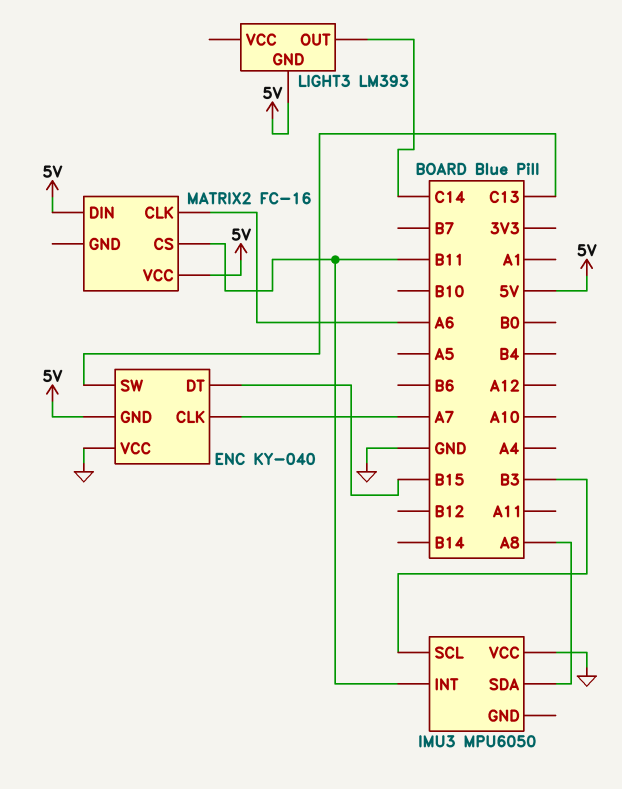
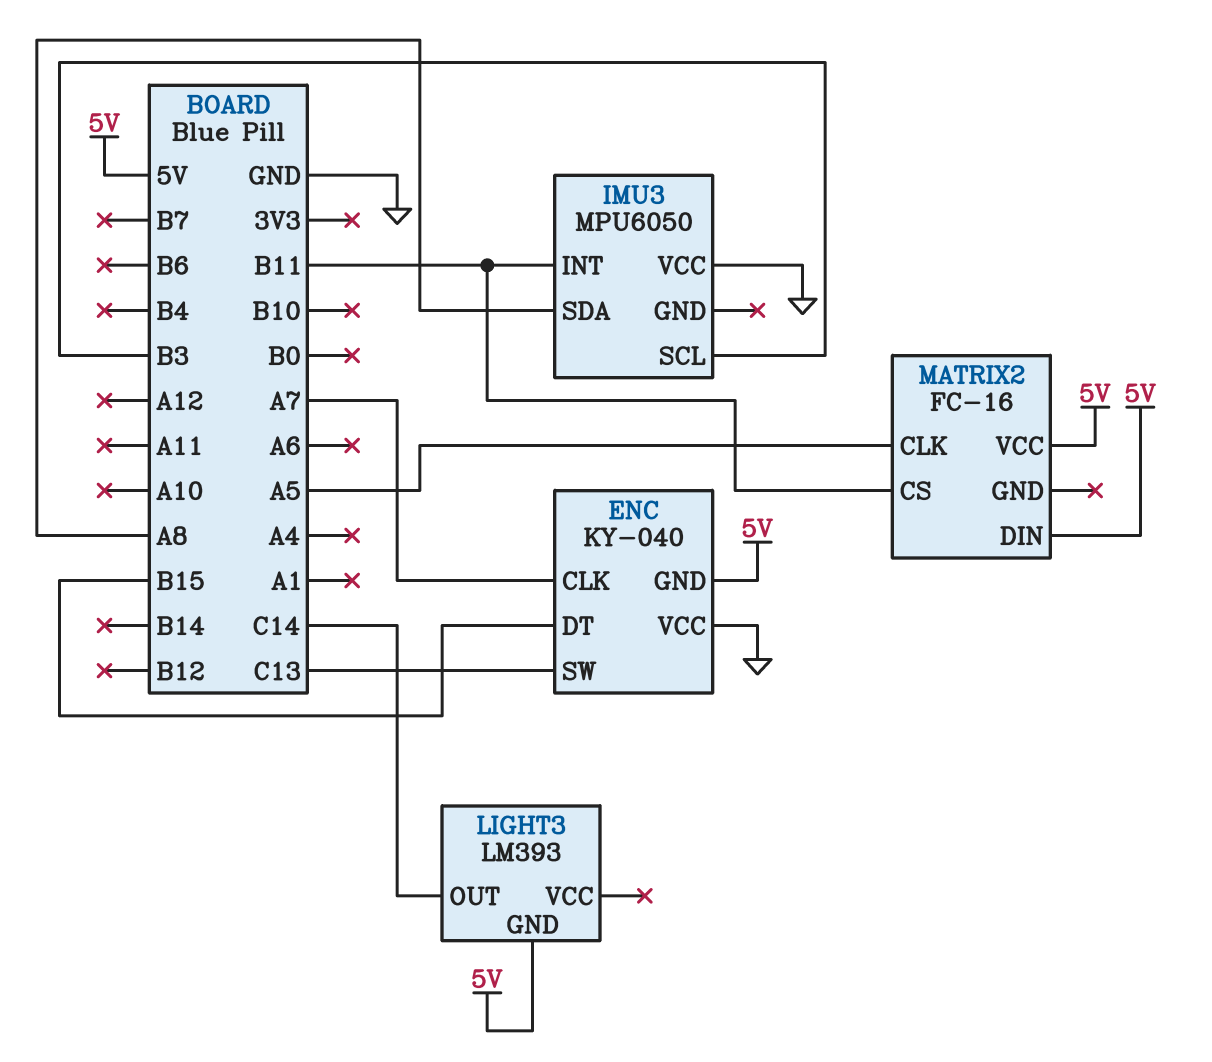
MATRIX2 pin CLK: A6 -> A5

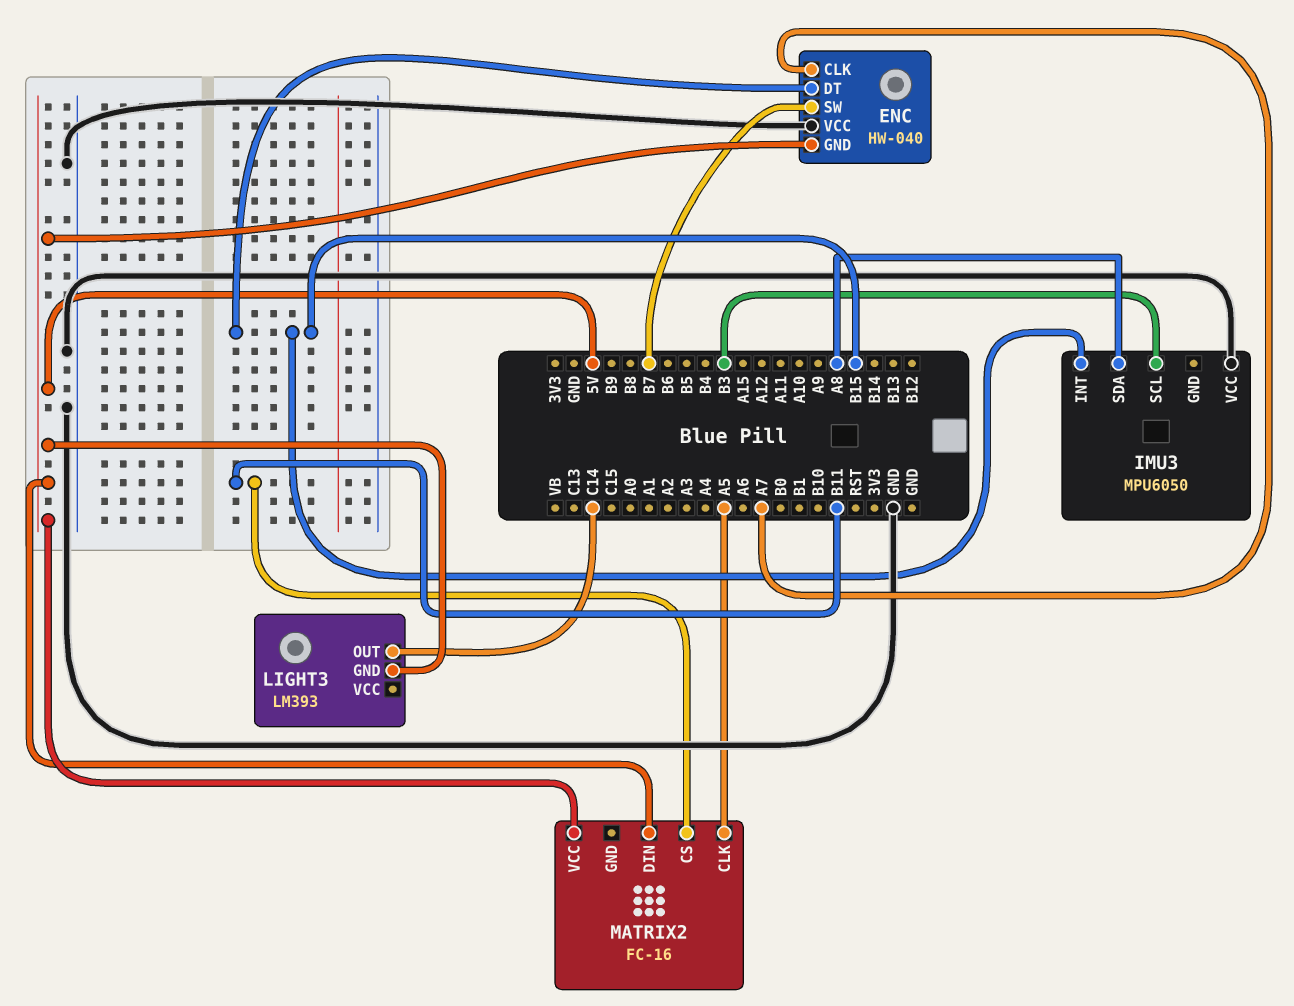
ENC: KY-040 -> HW-040
ENC pin SW: C13 -> B7
IMU3 pin INT: B11 -> B15

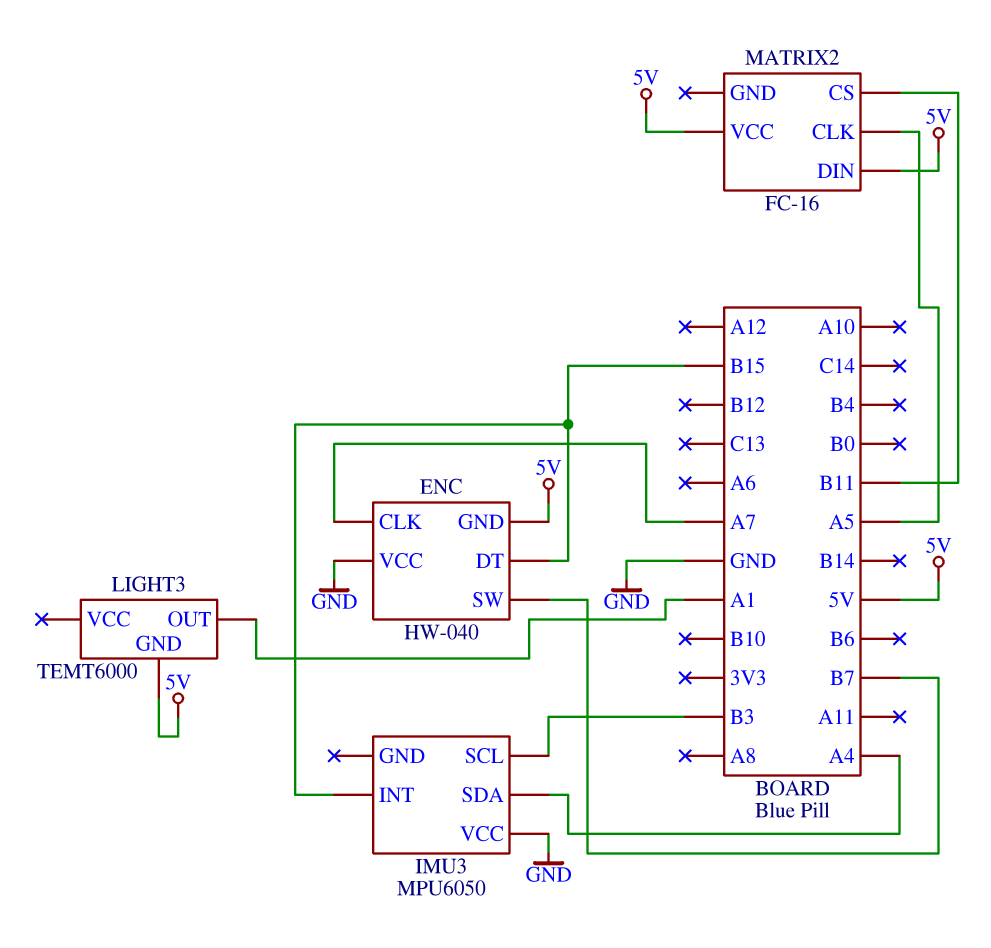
IMU3 pin SDA: A8 -> A4
LIGHT3: LM393 -> TEMT6000
LIGHT3 pin OUT: C14 -> A1

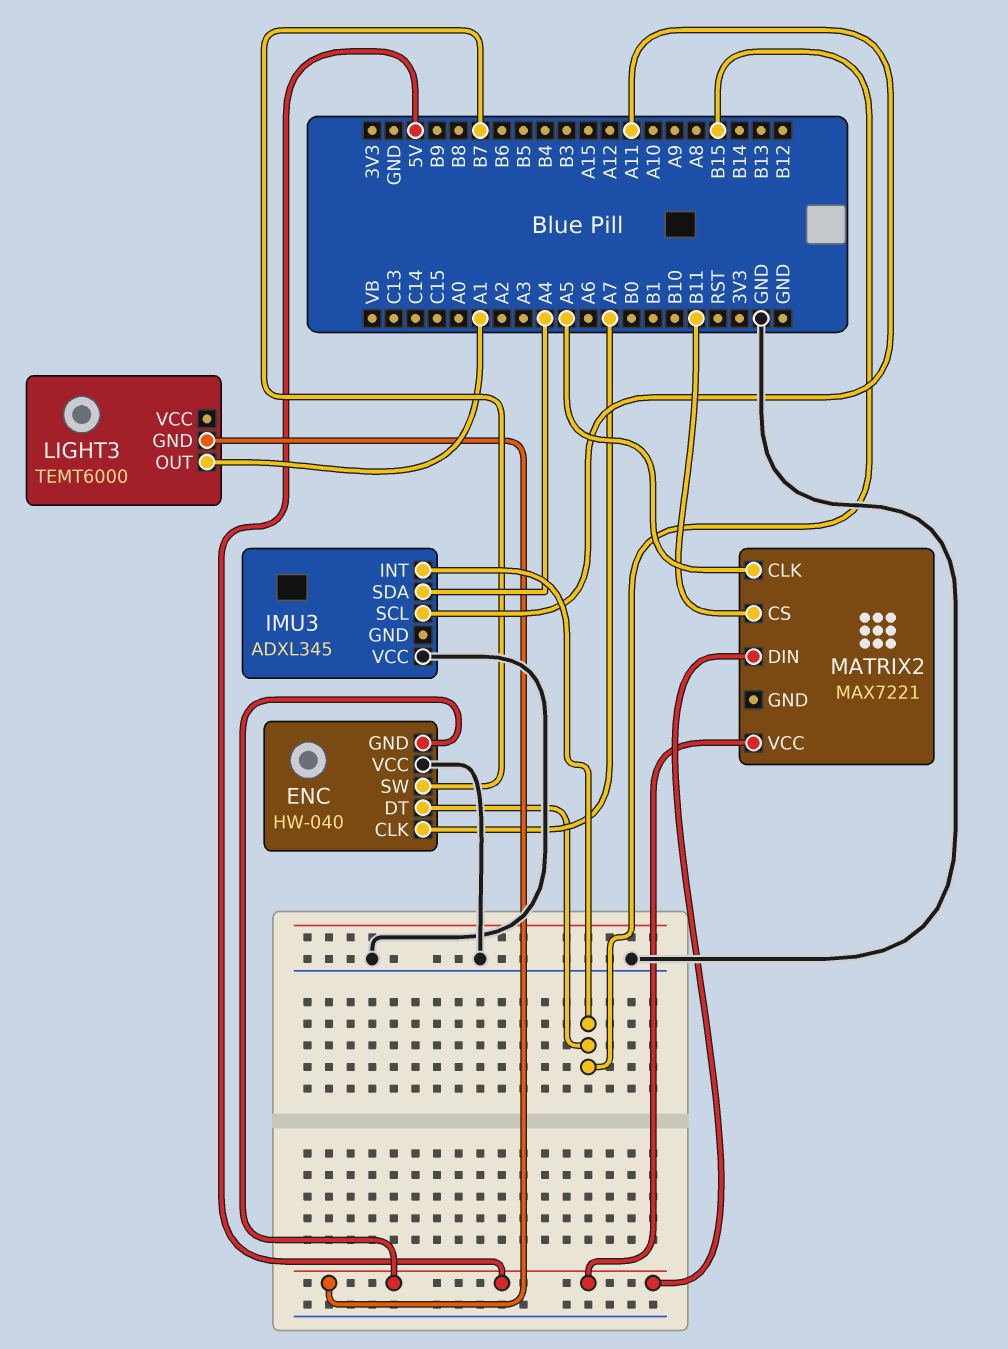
IMU3: MPU6050 -> ADXL345
IMU3 pin SCL: B3 -> A11
MATRIX2: FC-16 -> MAX7221

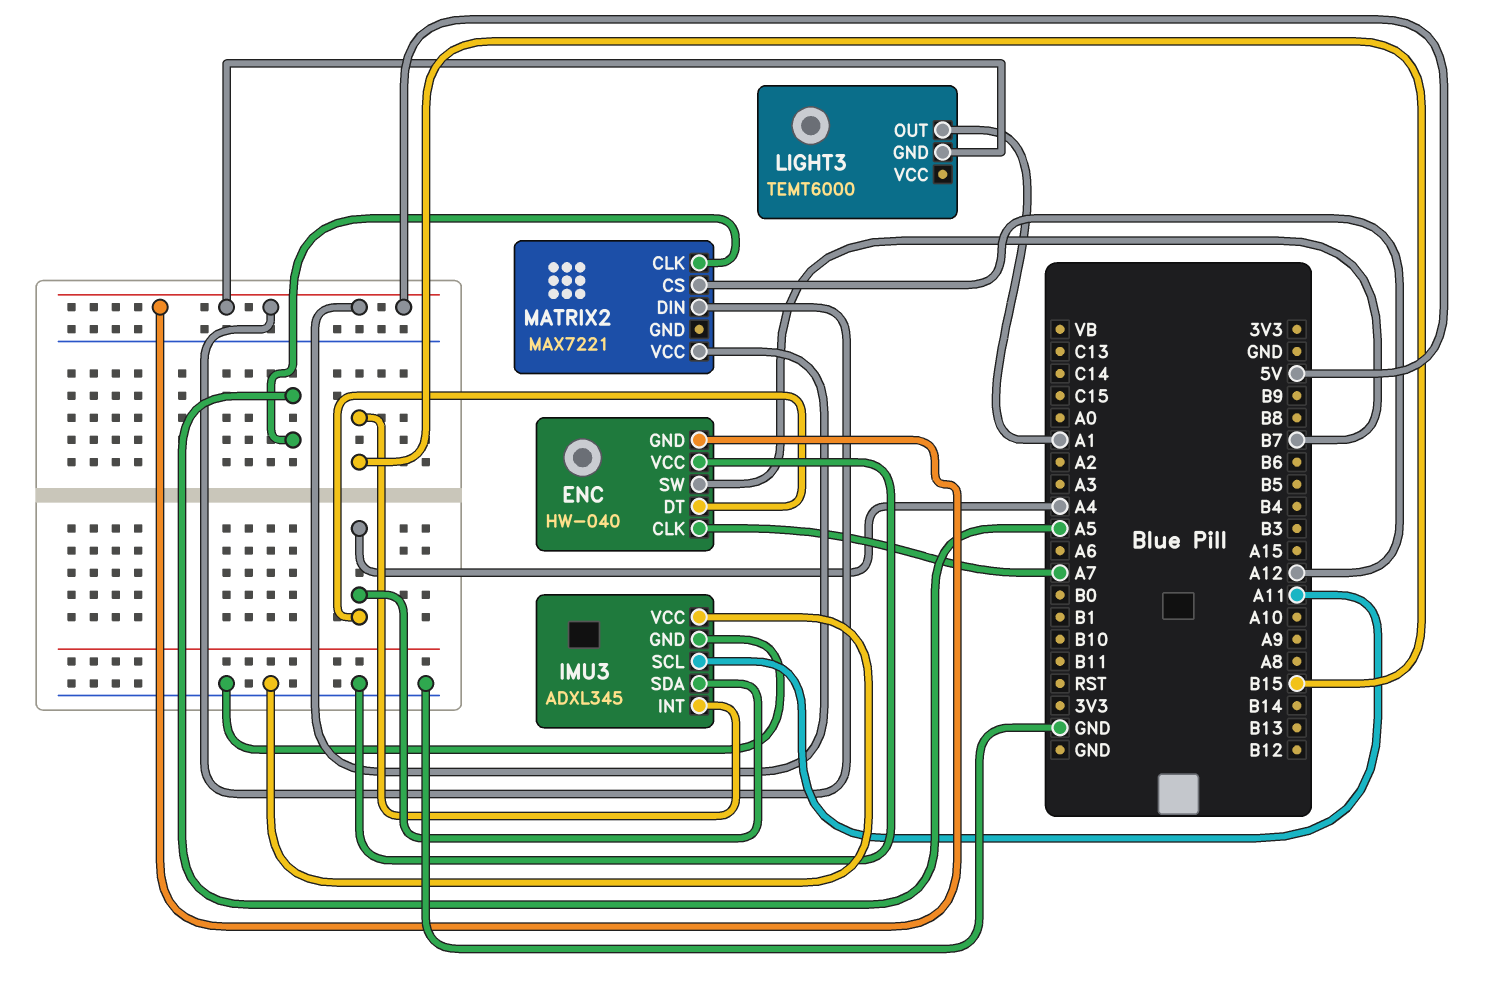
ENC pin DT: B15 -> A4
IMU3 pin GND: none -> GND
MATRIX2 pin CS: B11 -> A12

